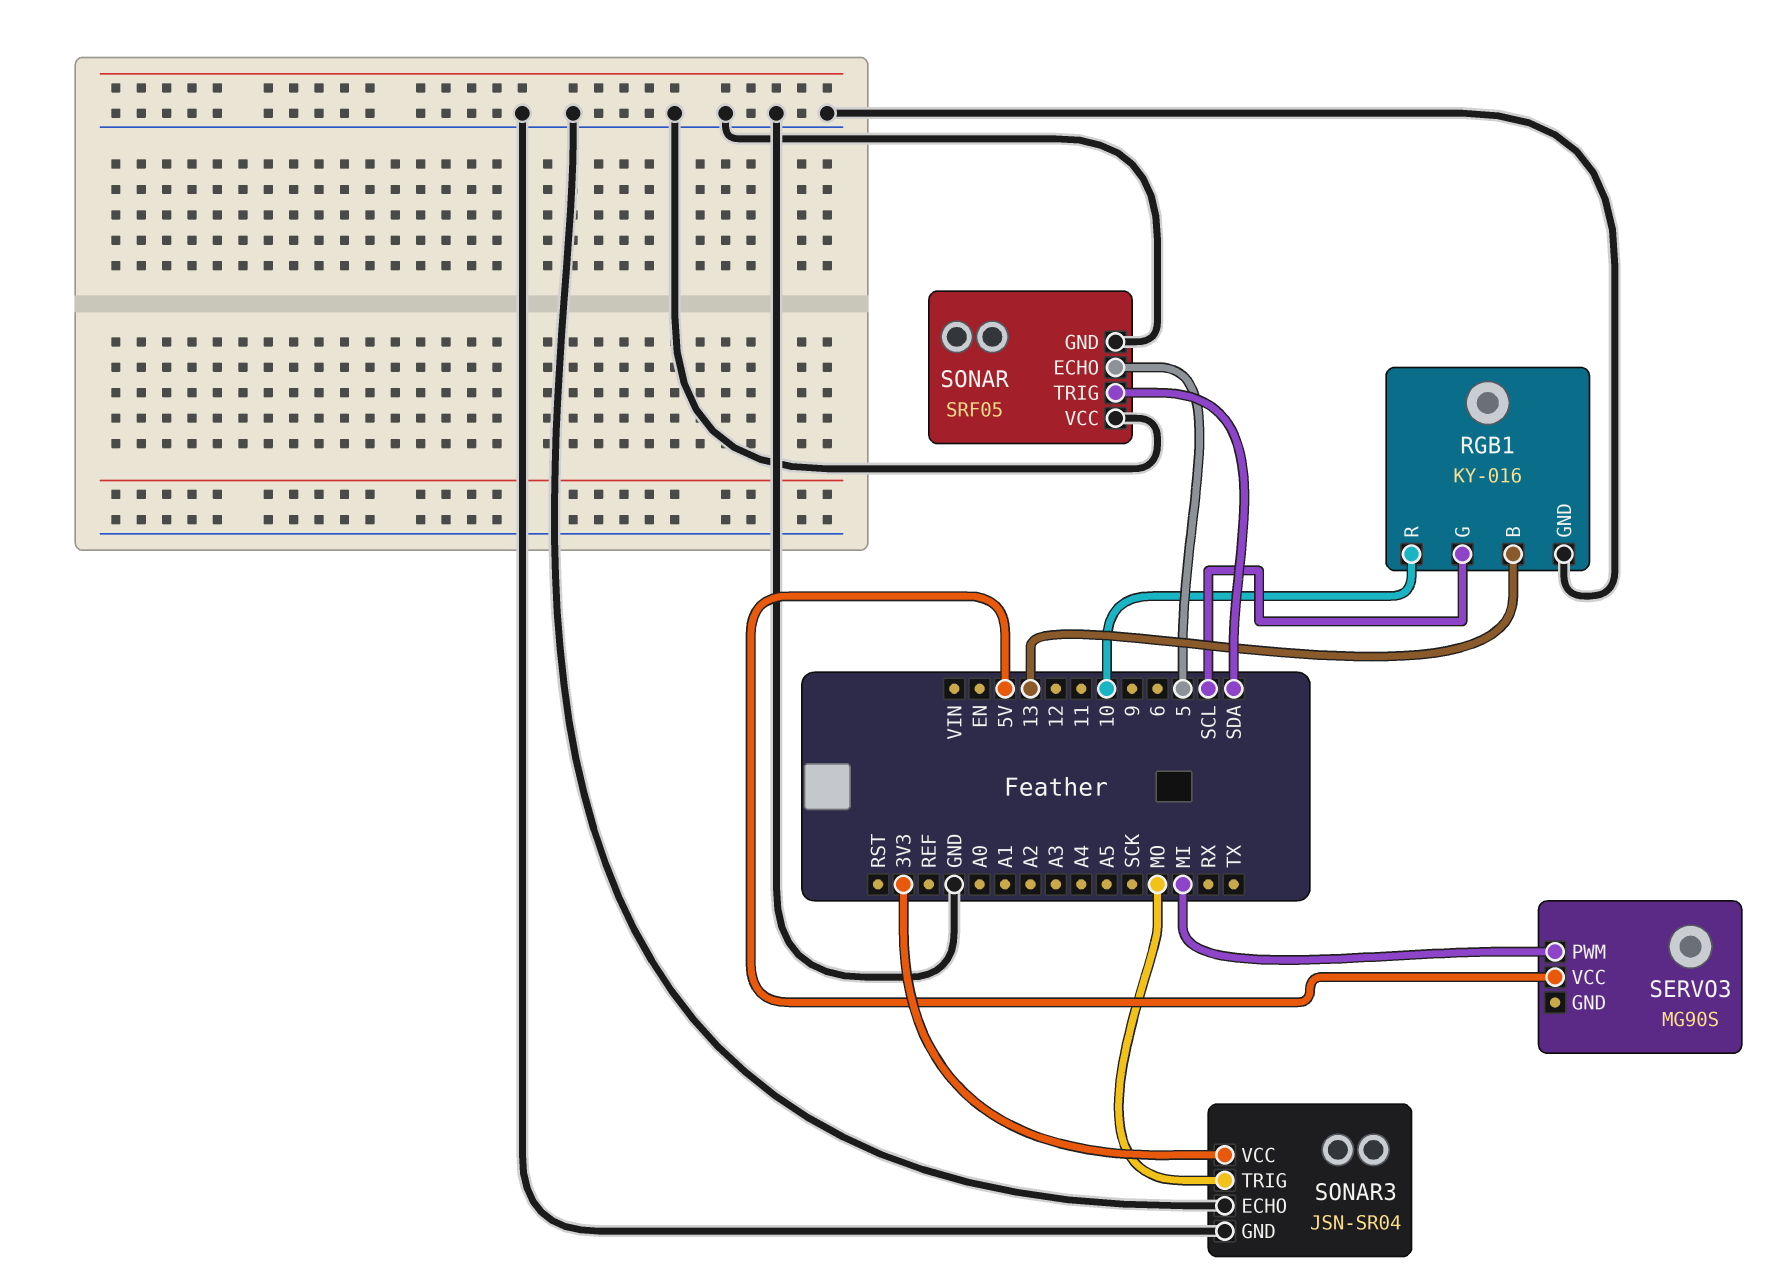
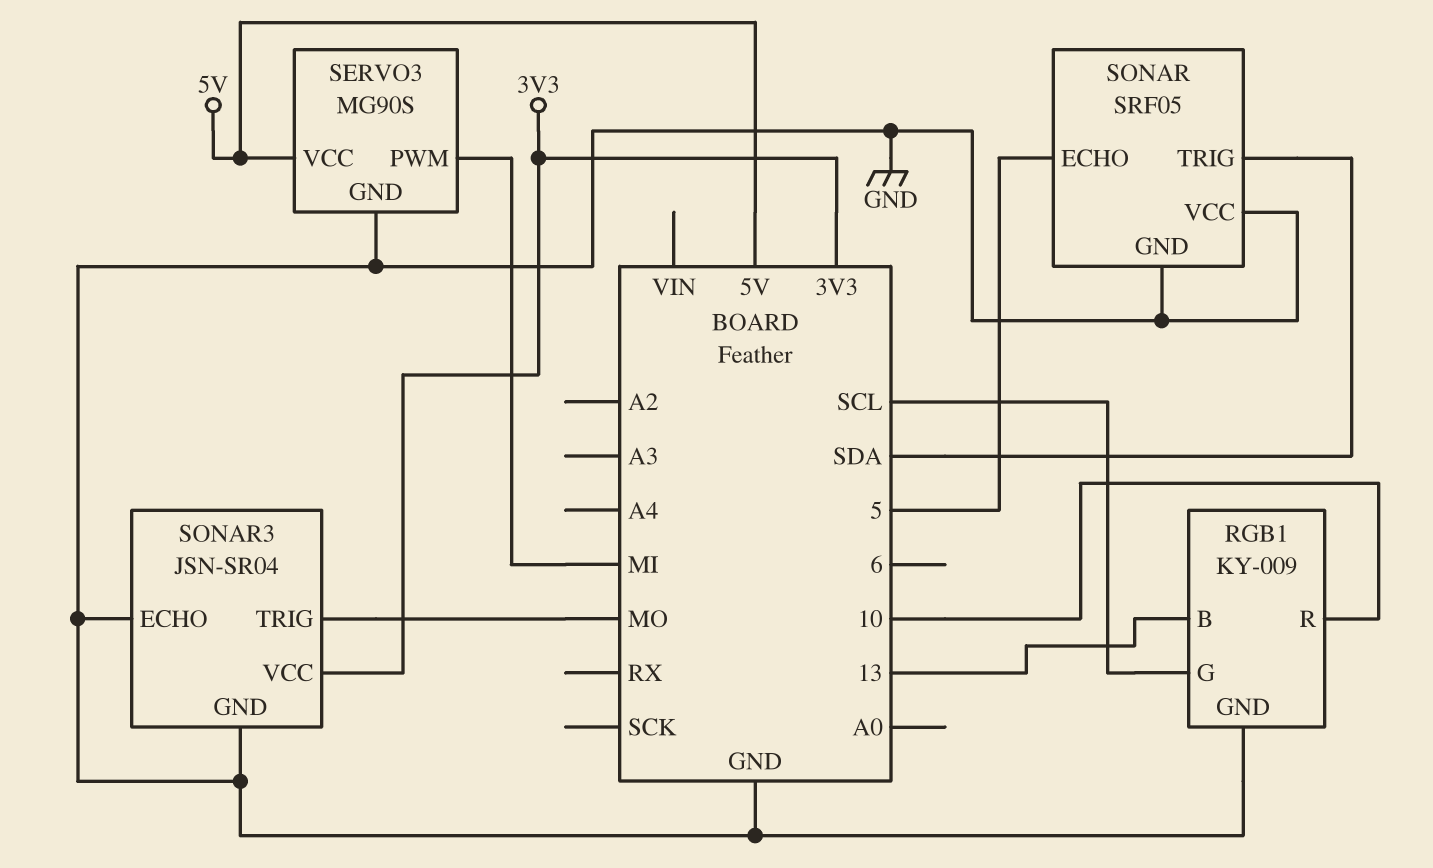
RGB1: KY-016 -> KY-009
SERVO3 pin GND: none -> GND

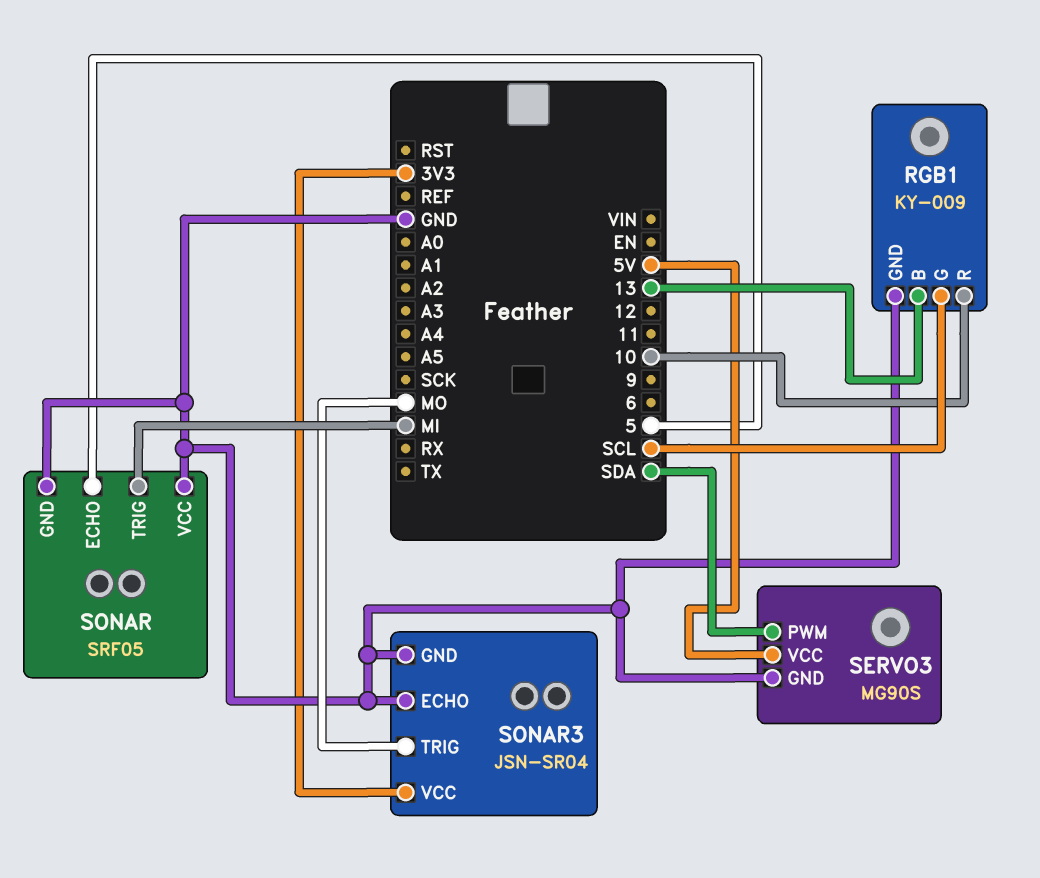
SERVO3 pin PWM: MI -> SDA
SONAR pin TRIG: SDA -> MI

